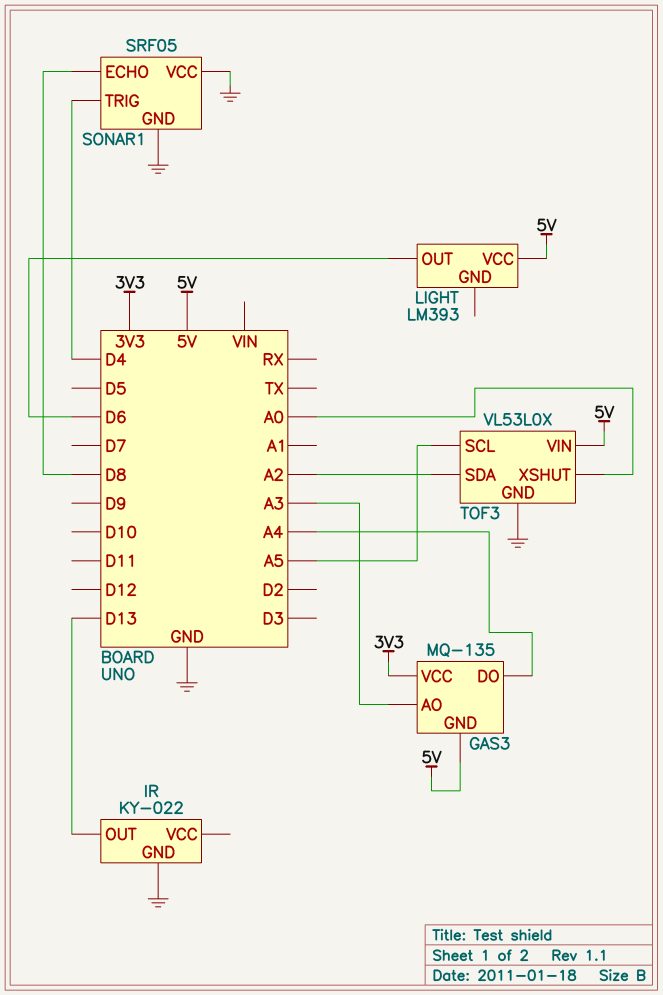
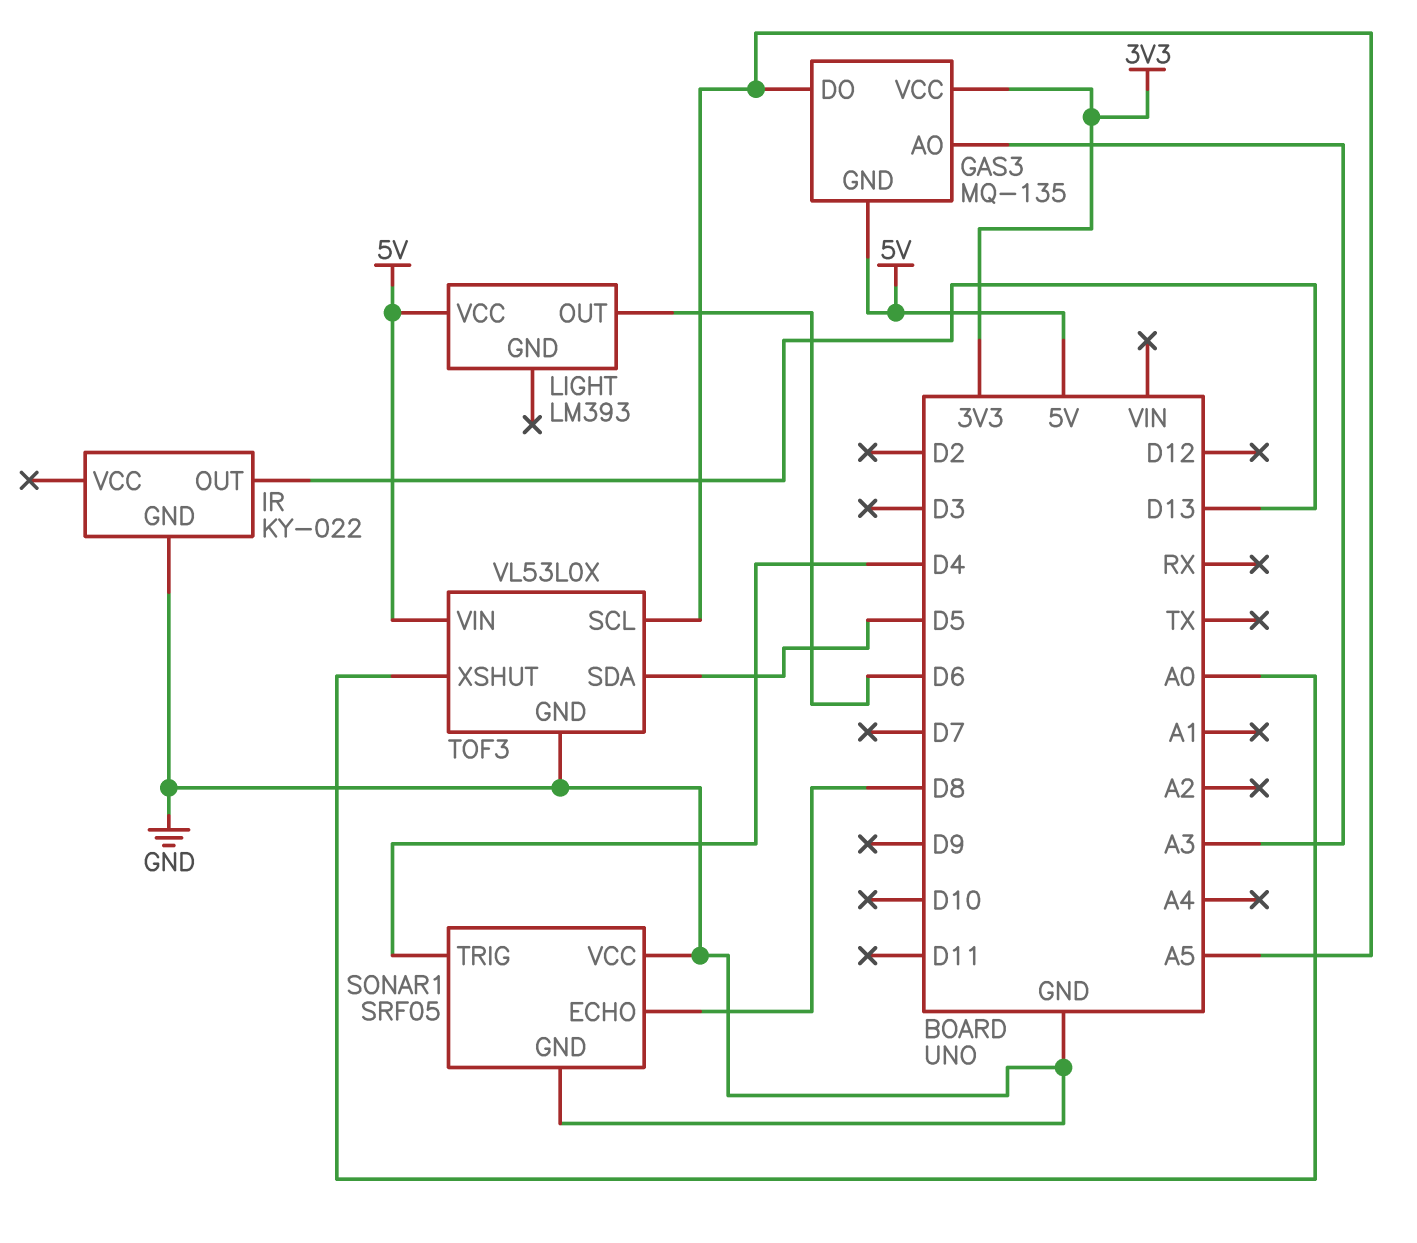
GAS3 pin DO: A4 -> A5
TOF3 pin SDA: A2 -> D5

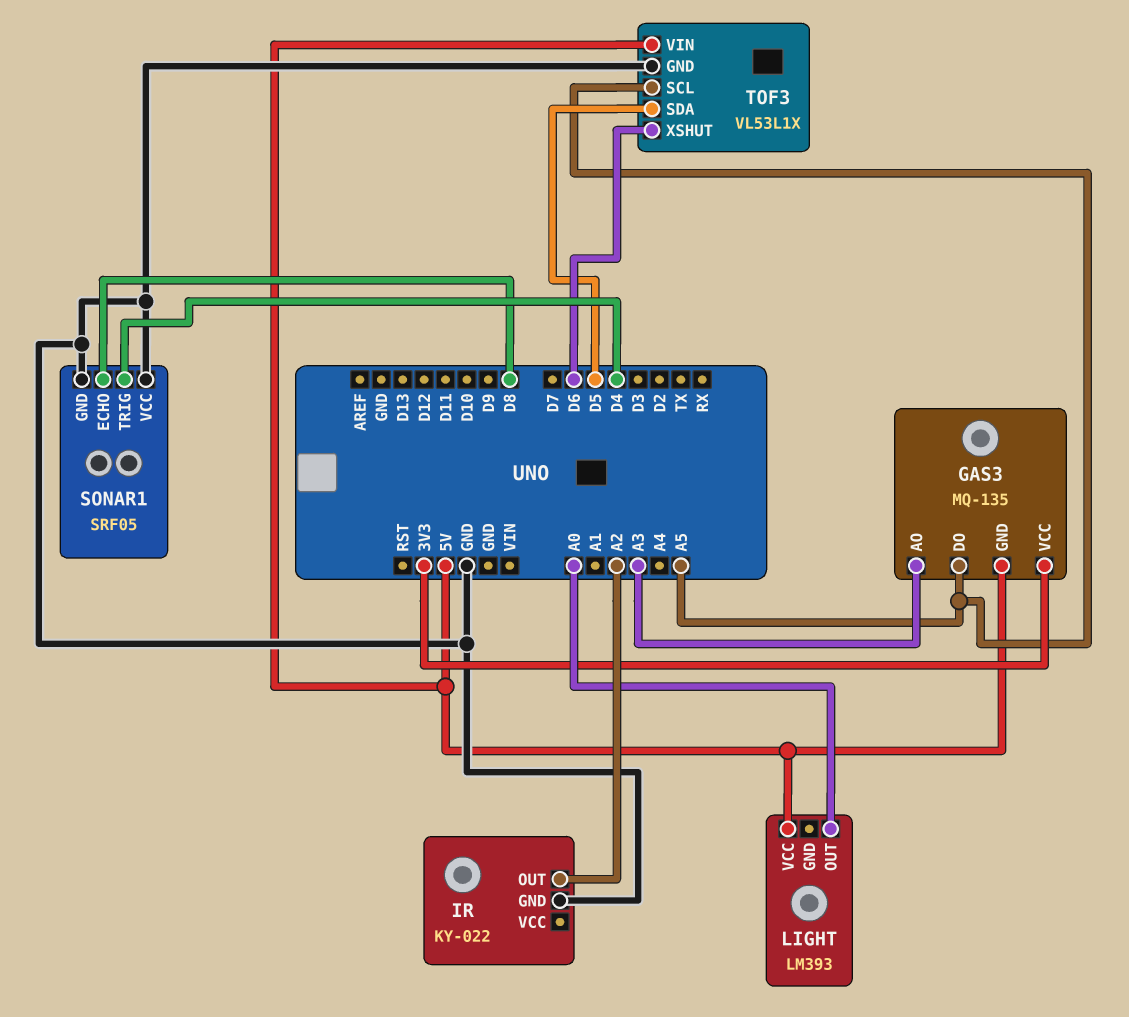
IR pin OUT: D13 -> A2
LIGHT pin OUT: D6 -> A0
TOF3: VL53L0X -> VL53L1X
TOF3 pin XSHUT: A0 -> D6

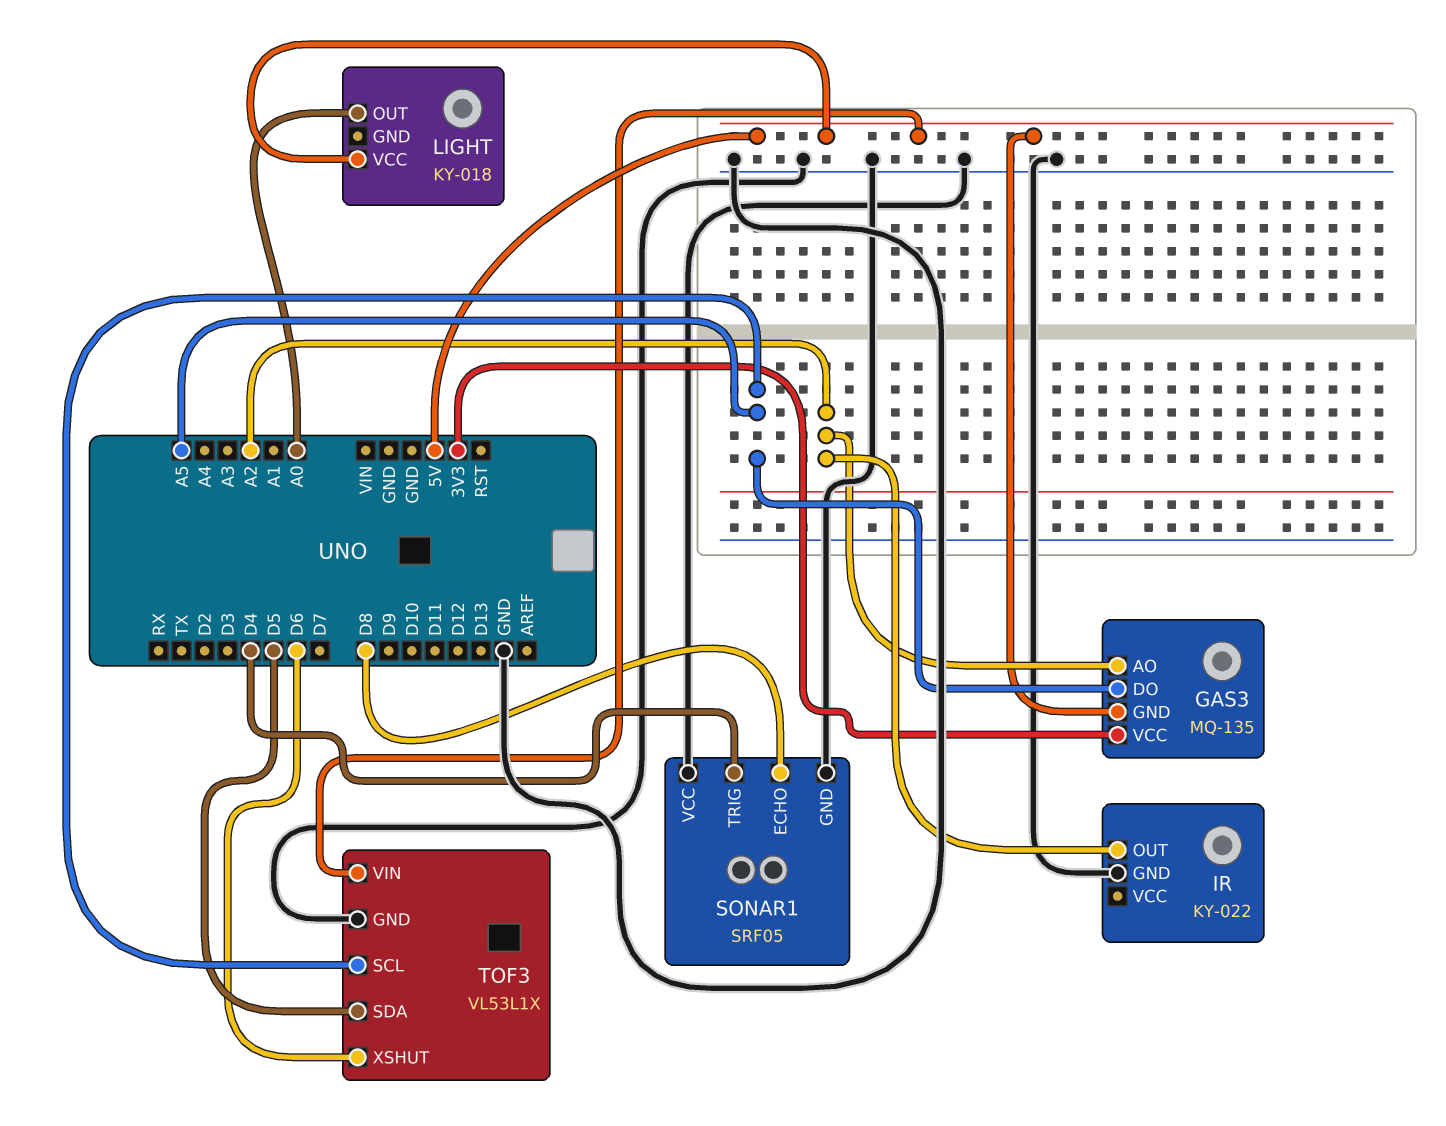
GAS3 pin AO: A3 -> A2
LIGHT: LM393 -> KY-018

